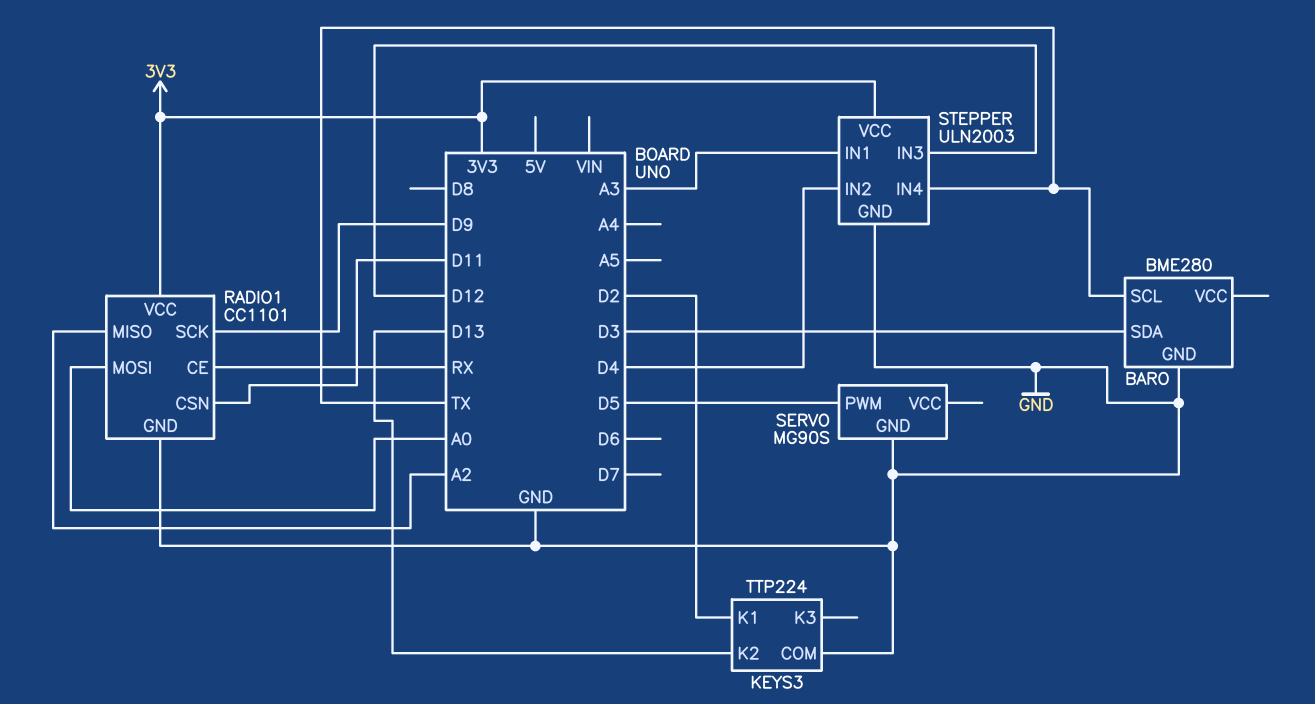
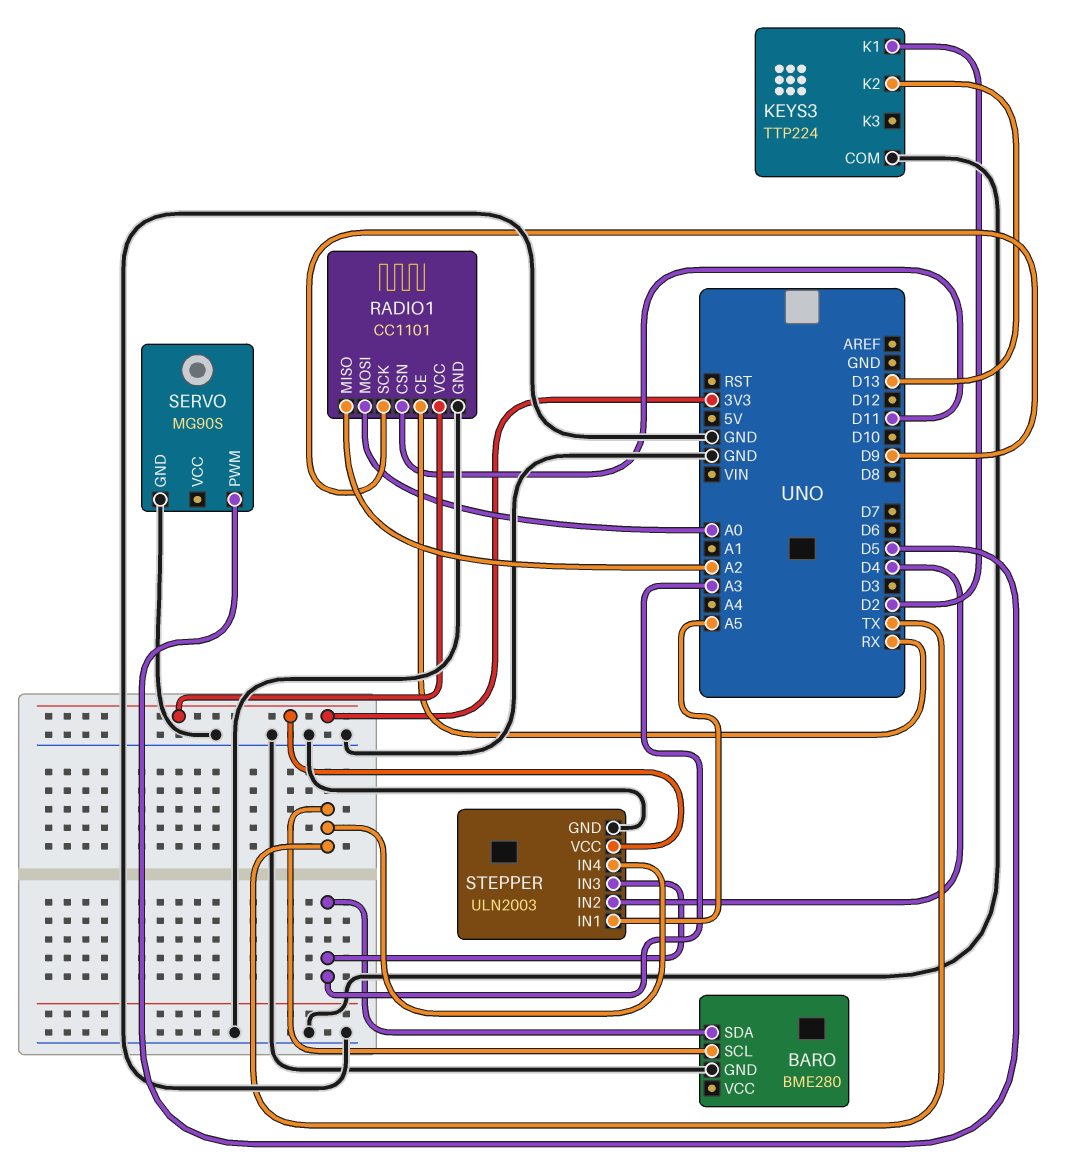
BARO pin SDA: D3 -> A3
STEPPER pin IN1: A3 -> A5
STEPPER pin IN3: D12 -> A3

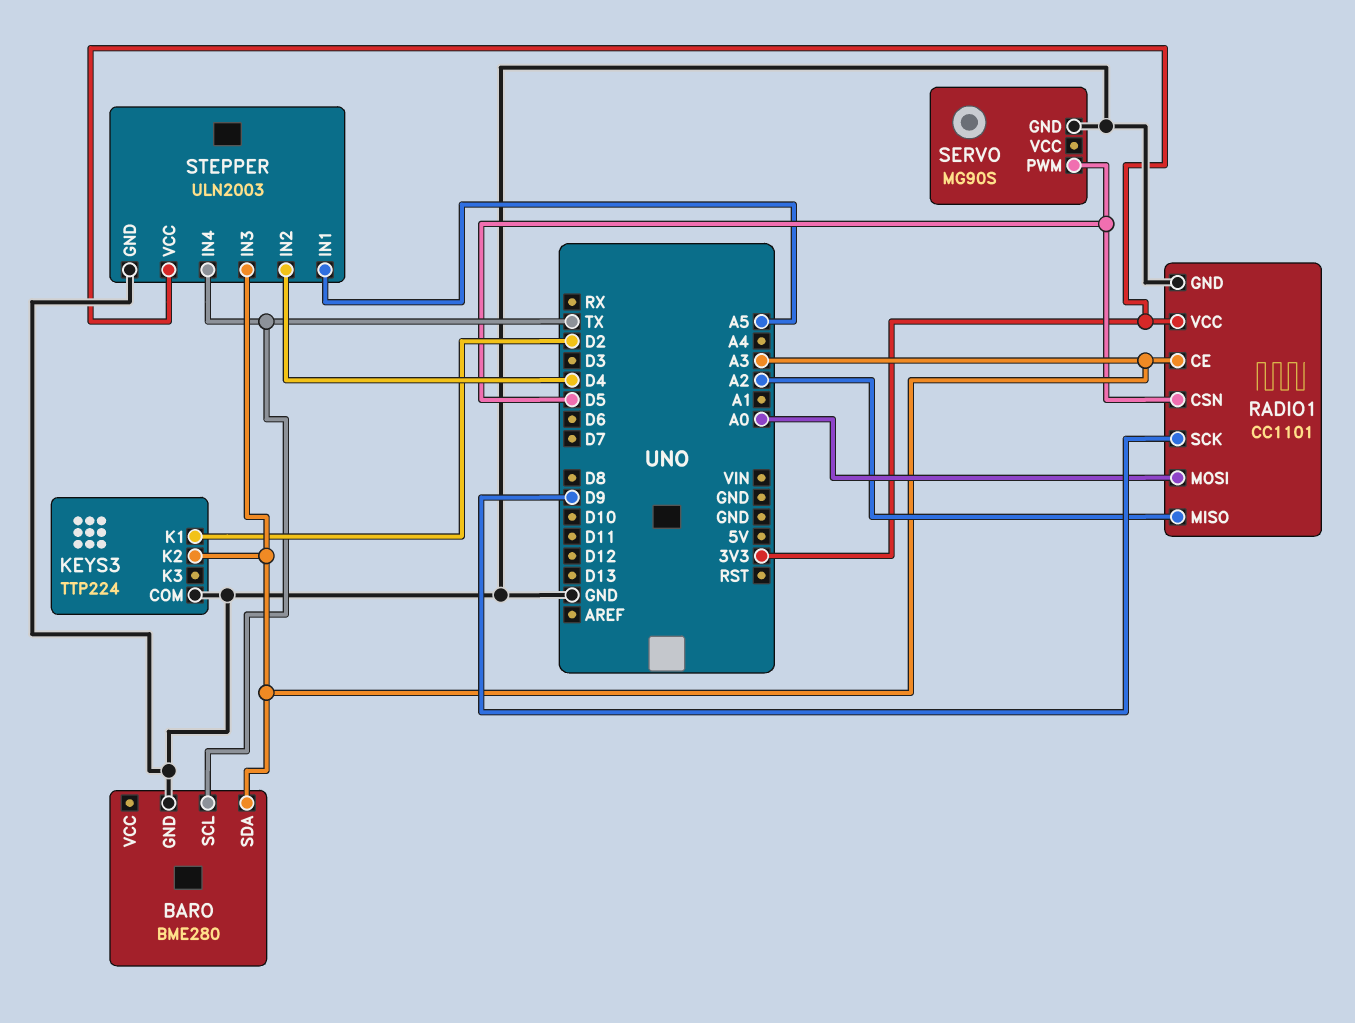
KEYS3 pin K2: D13 -> A3
RADIO1 pin CE: RX -> A3
RADIO1 pin CSN: D11 -> D5

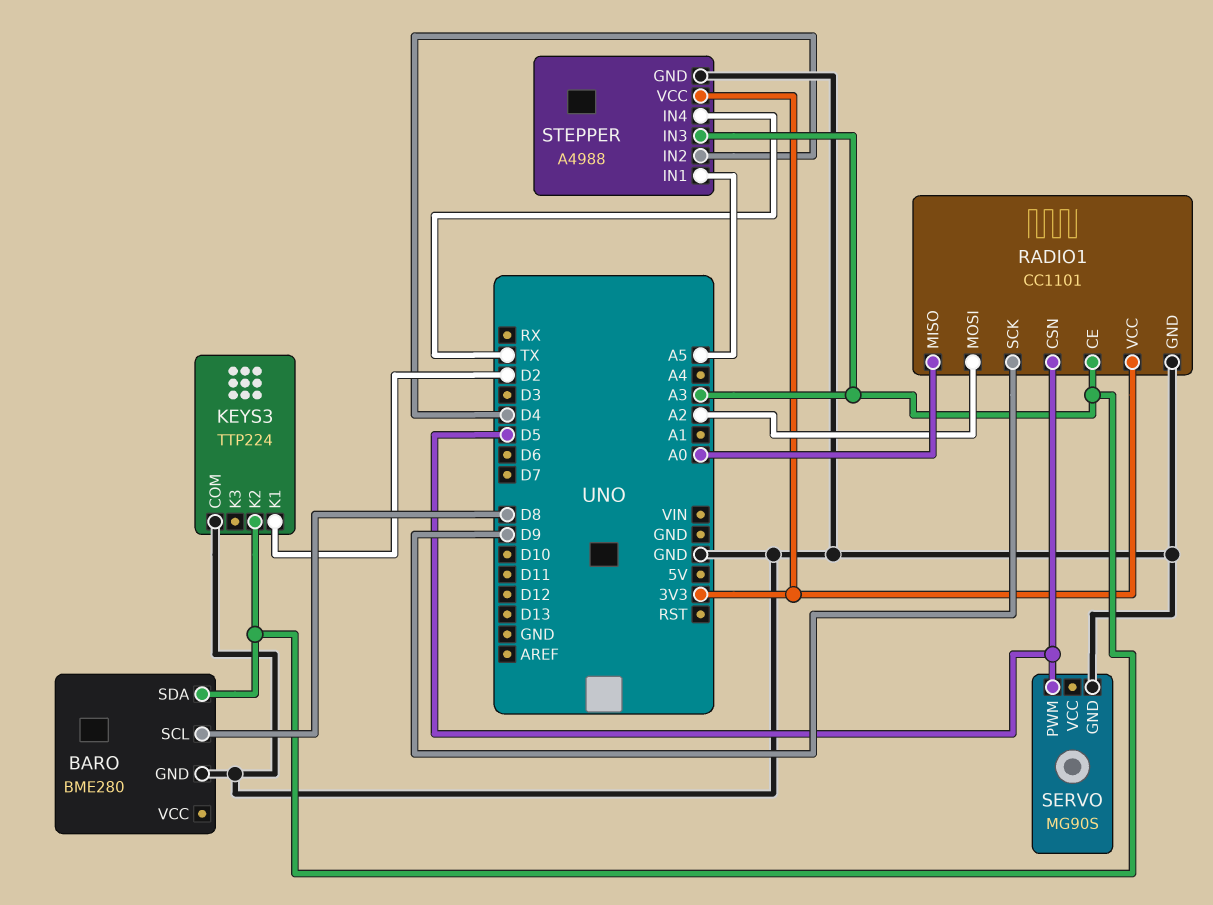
BARO pin SCL: TX -> D8
RADIO1 pin MISO: A2 -> A0
RADIO1 pin MOSI: A0 -> A2
STEPPER: ULN2003 -> A4988

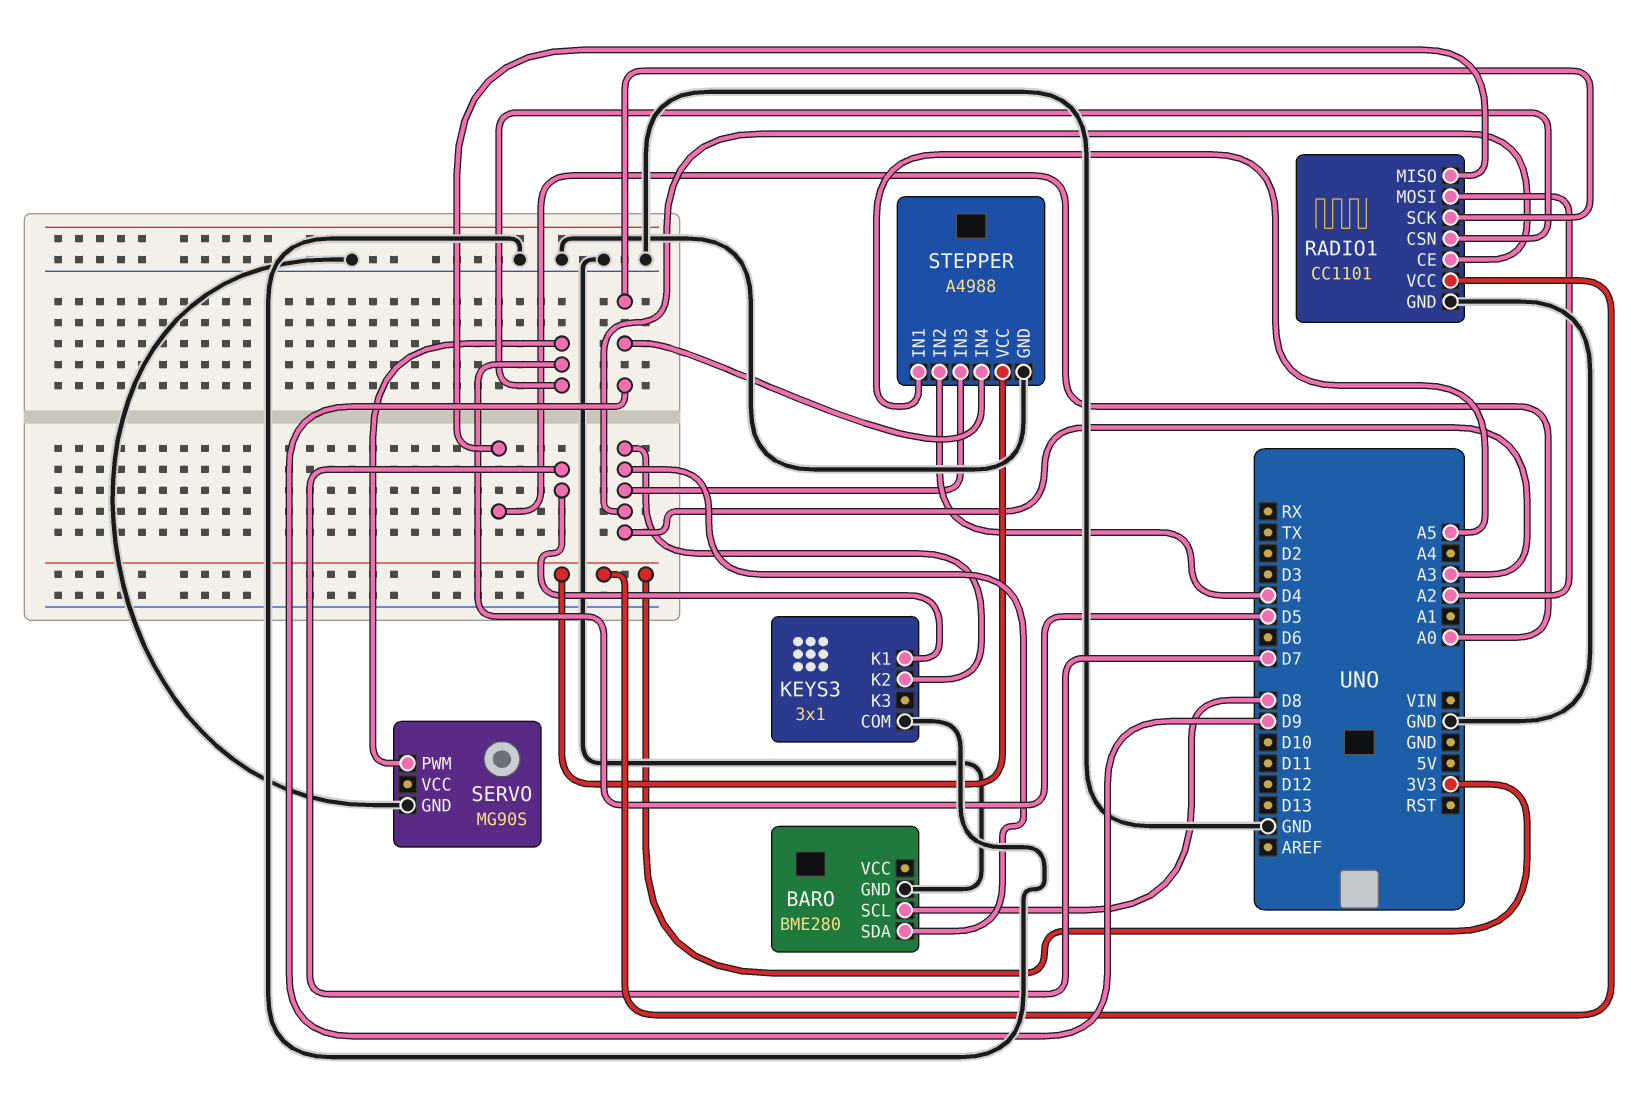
KEYS3: TTP224 -> 3x1
KEYS3 pin K1: D2 -> D7
STEPPER pin IN4: TX -> D9

